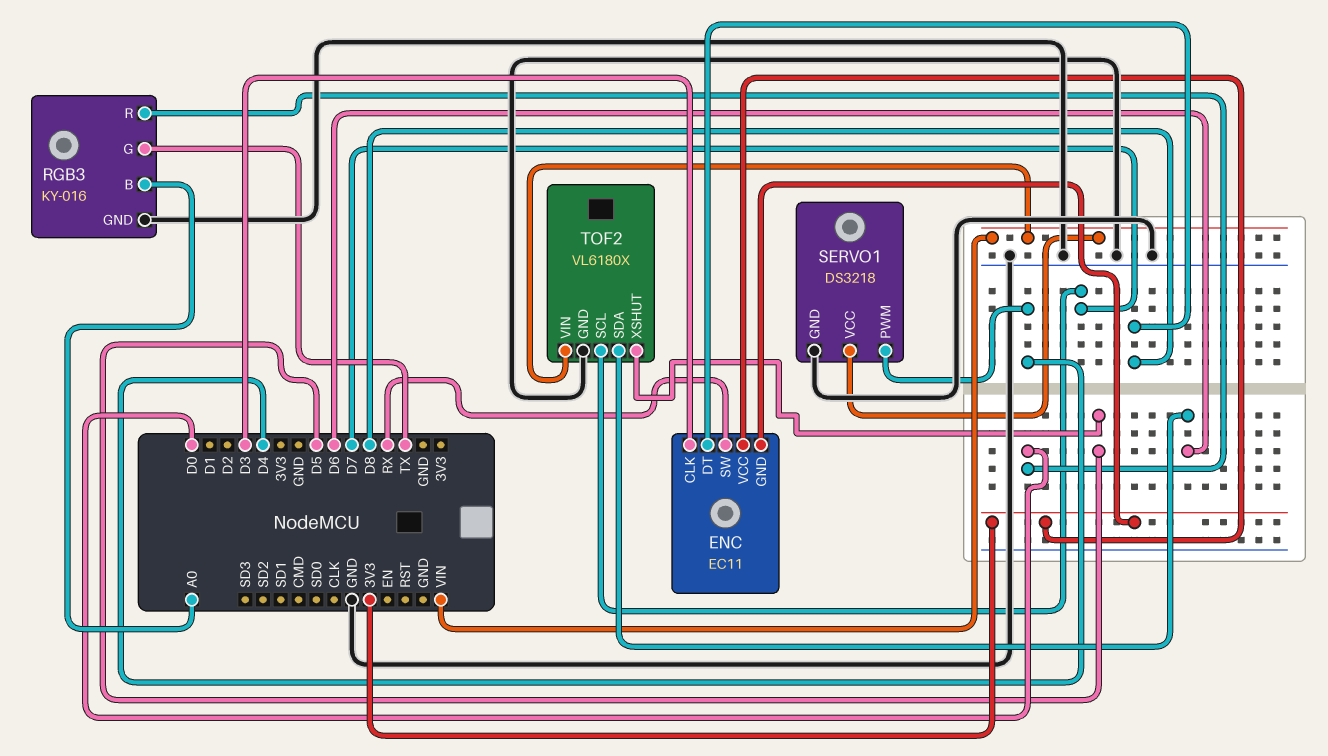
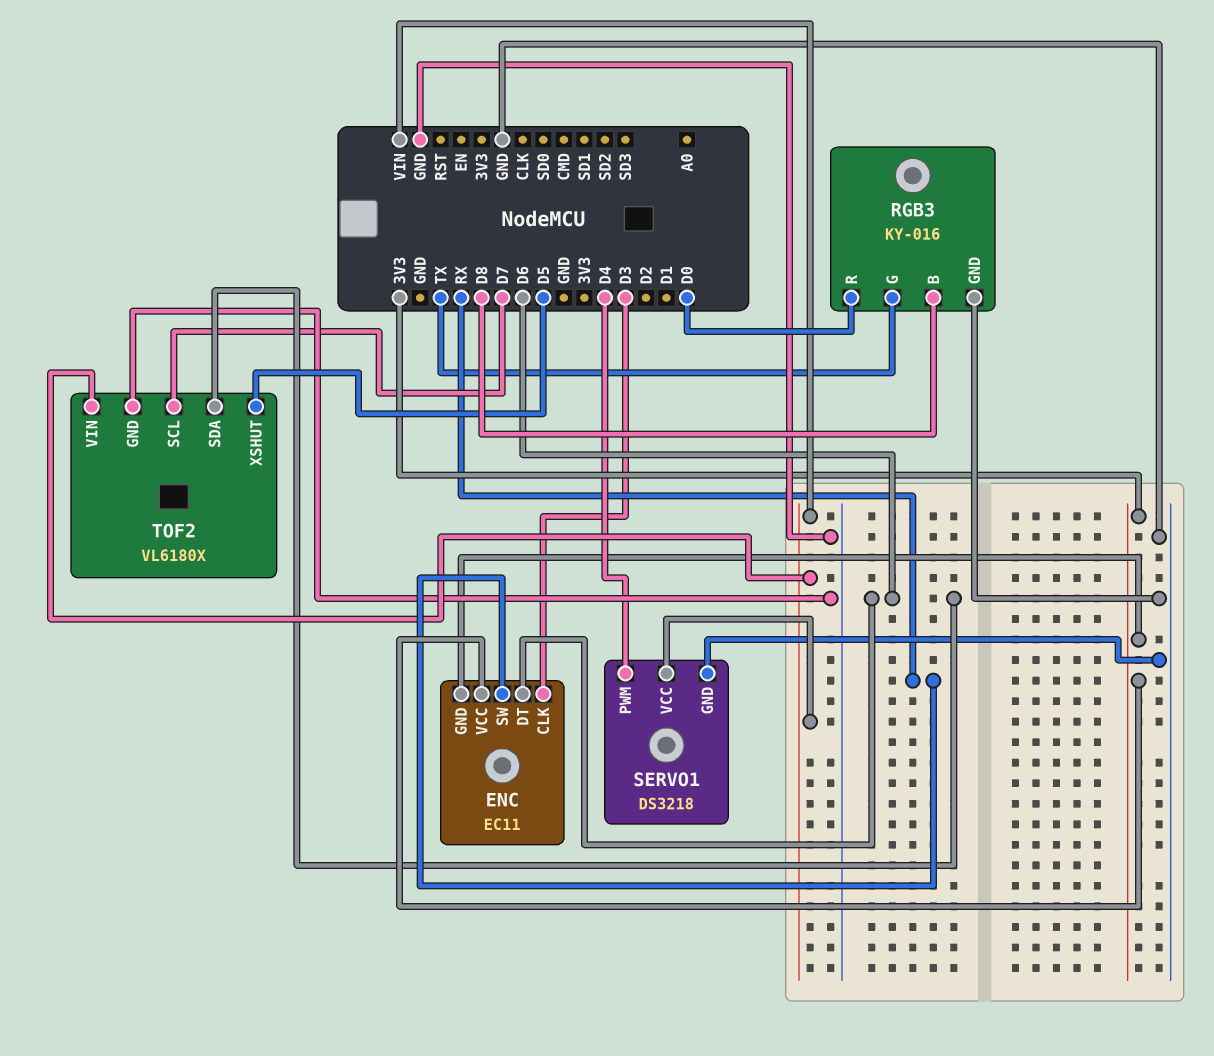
ENC pin DT: D8 -> D6
RGB3 pin B: A0 -> D8

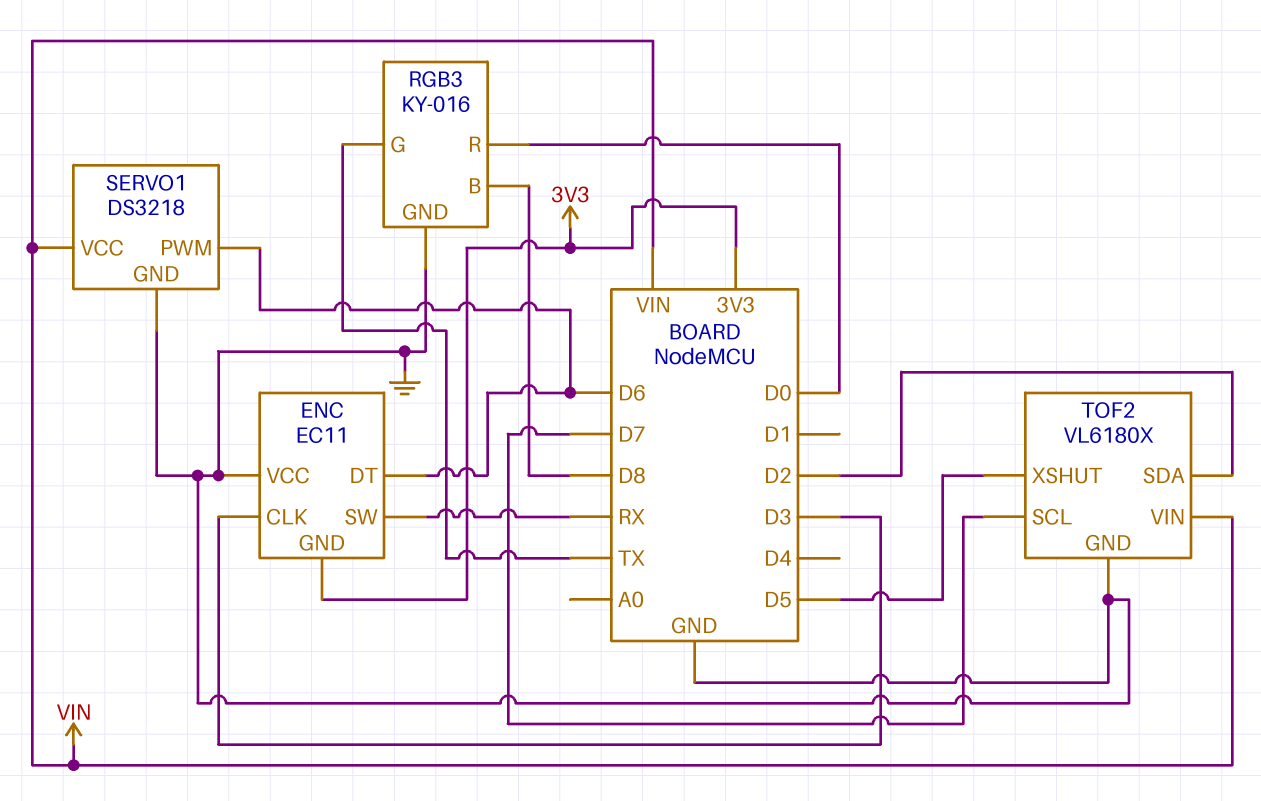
ENC pin VCC: 3V3 -> GND
SERVO1 pin PWM: D4 -> D6
TOF2 pin SDA: D6 -> D2

